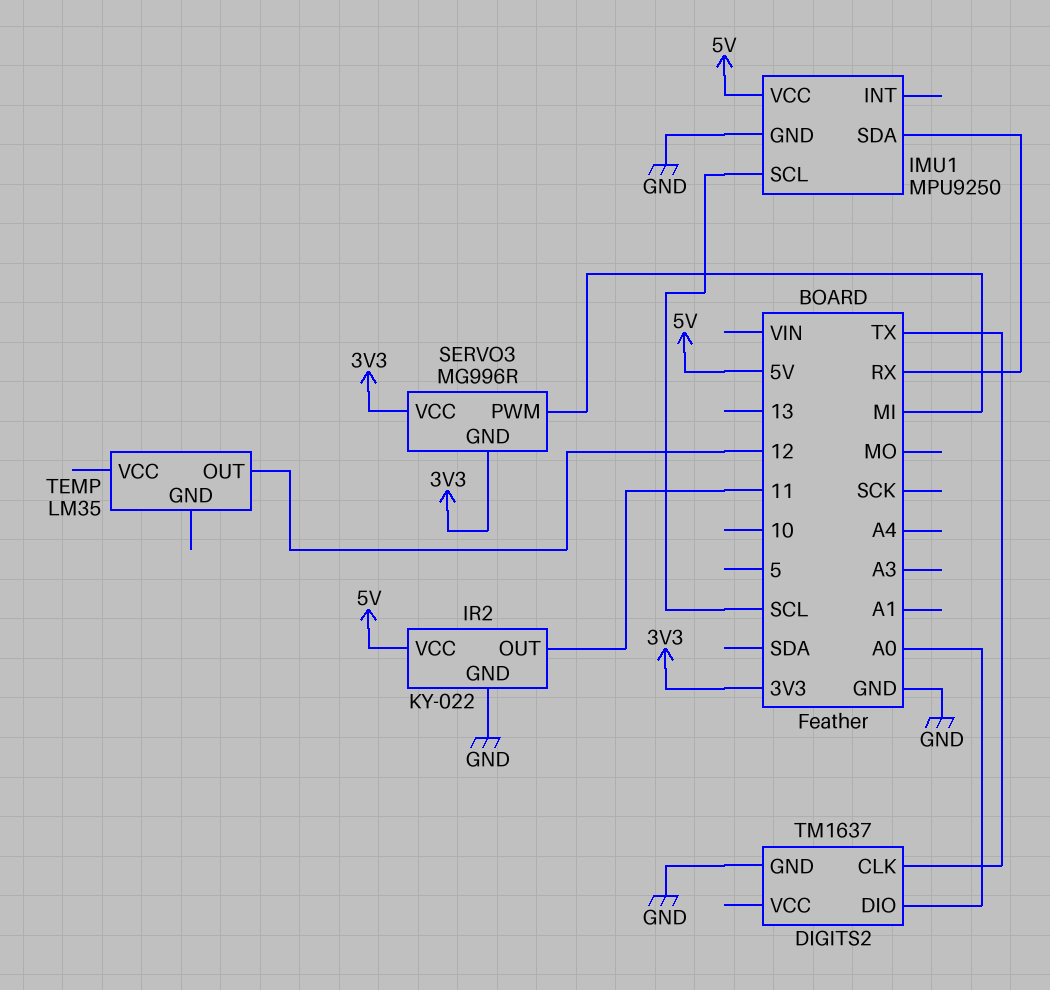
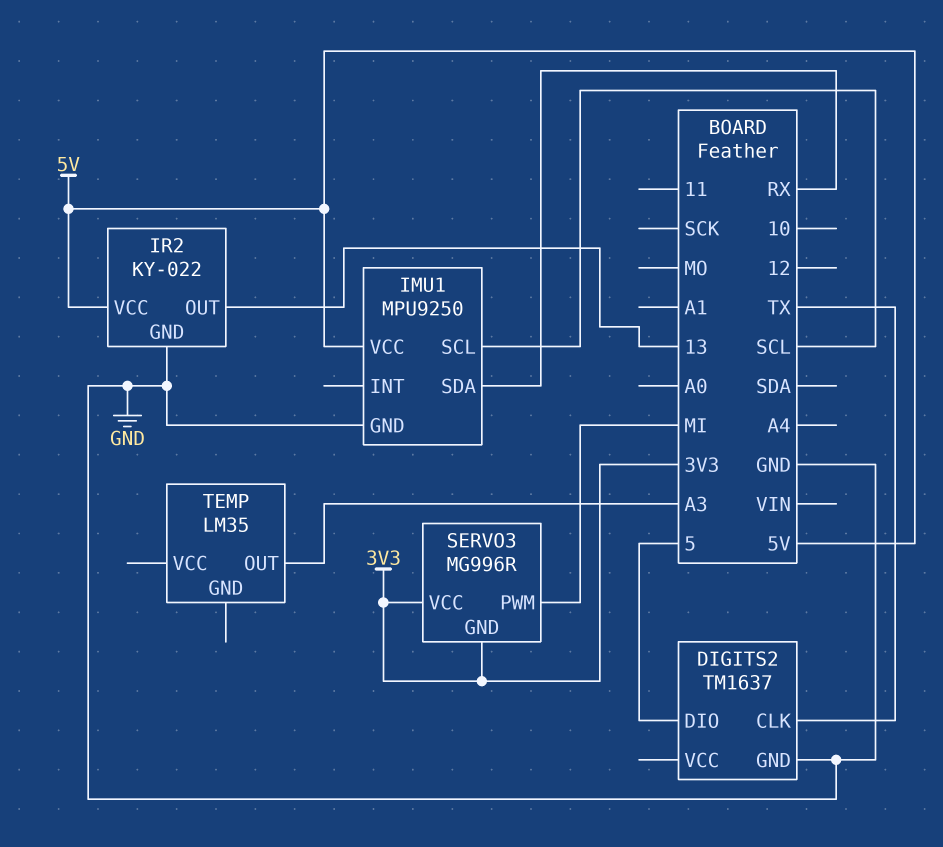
DIGITS2 pin DIO: A0 -> 5
IR2 pin OUT: 11 -> 13
TEMP pin OUT: 12 -> A3

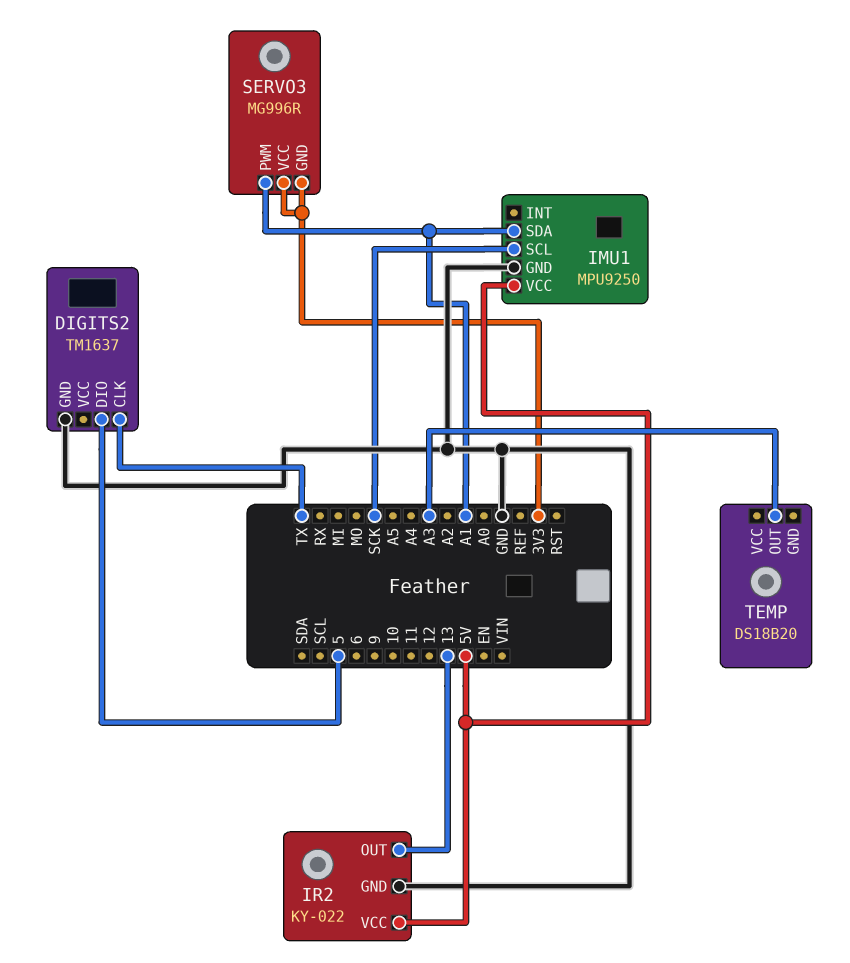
IMU1 pin SCL: SCL -> SCK
IMU1 pin SDA: RX -> A1
SERVO3 pin PWM: MI -> A1
TEMP: LM35 -> DS18B20

